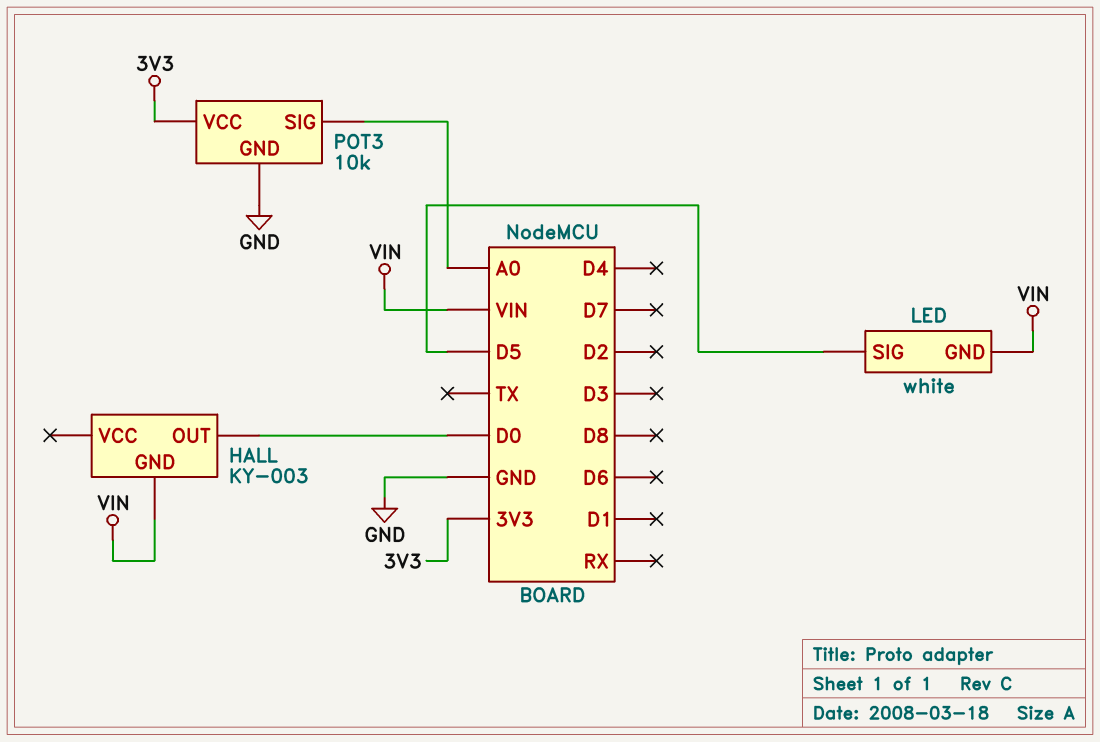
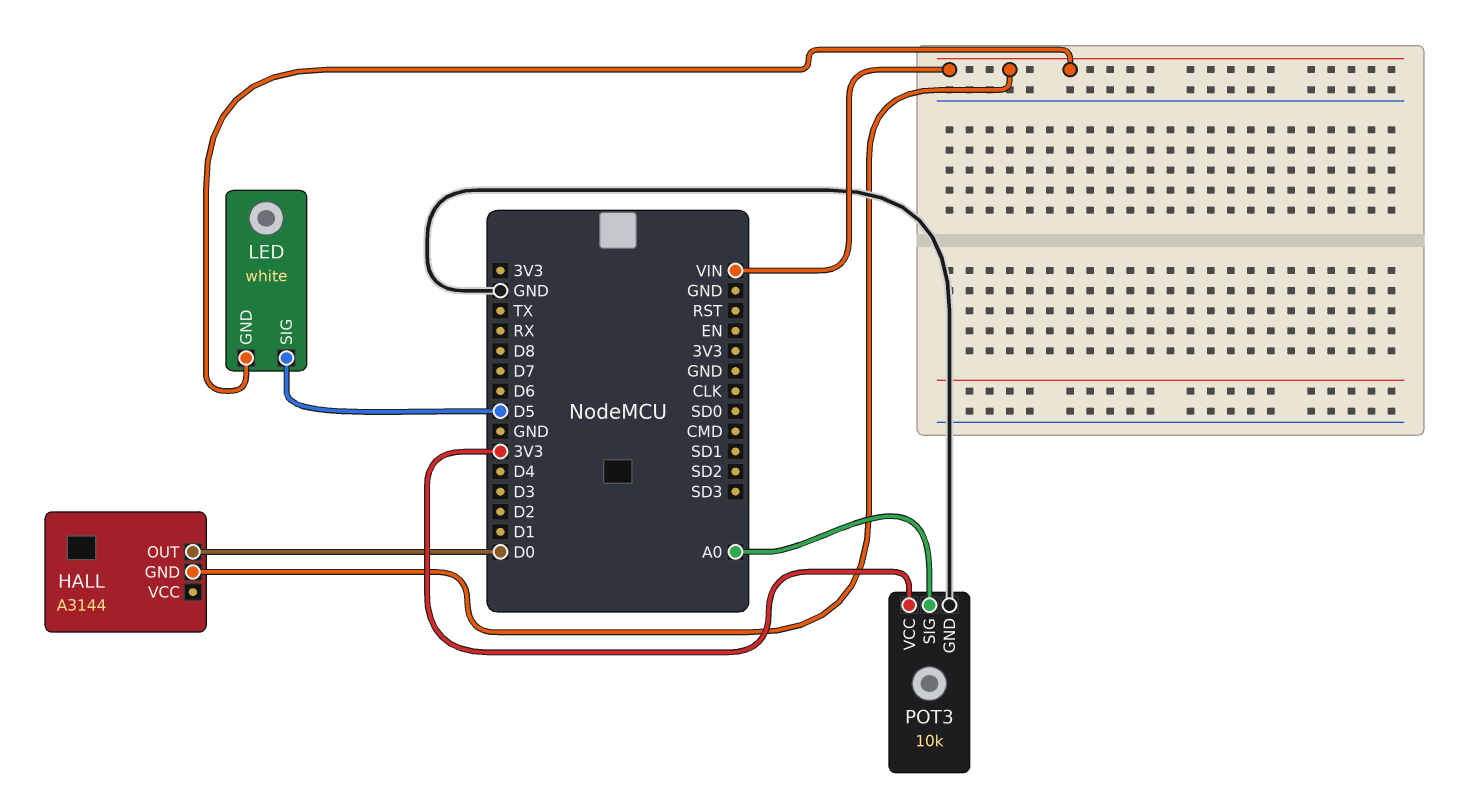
HALL: KY-003 -> A3144

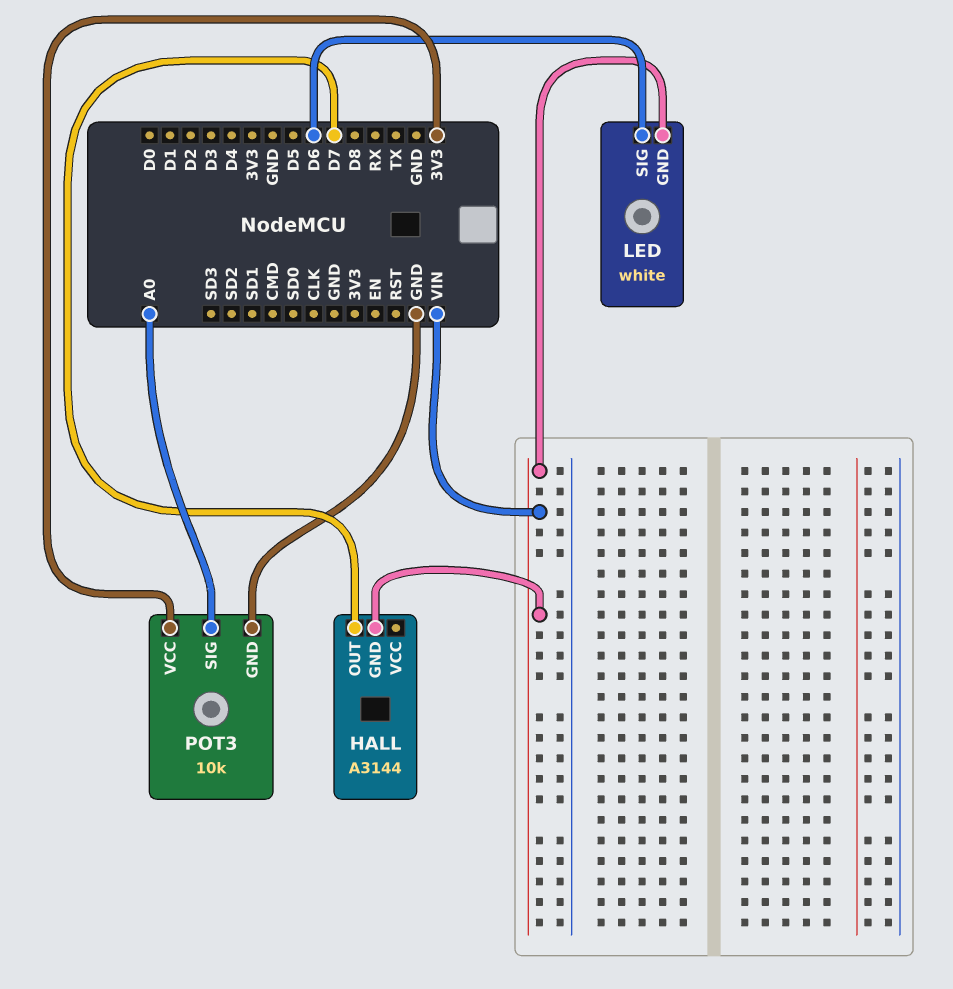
HALL pin OUT: D0 -> D7
LED pin SIG: D5 -> D6

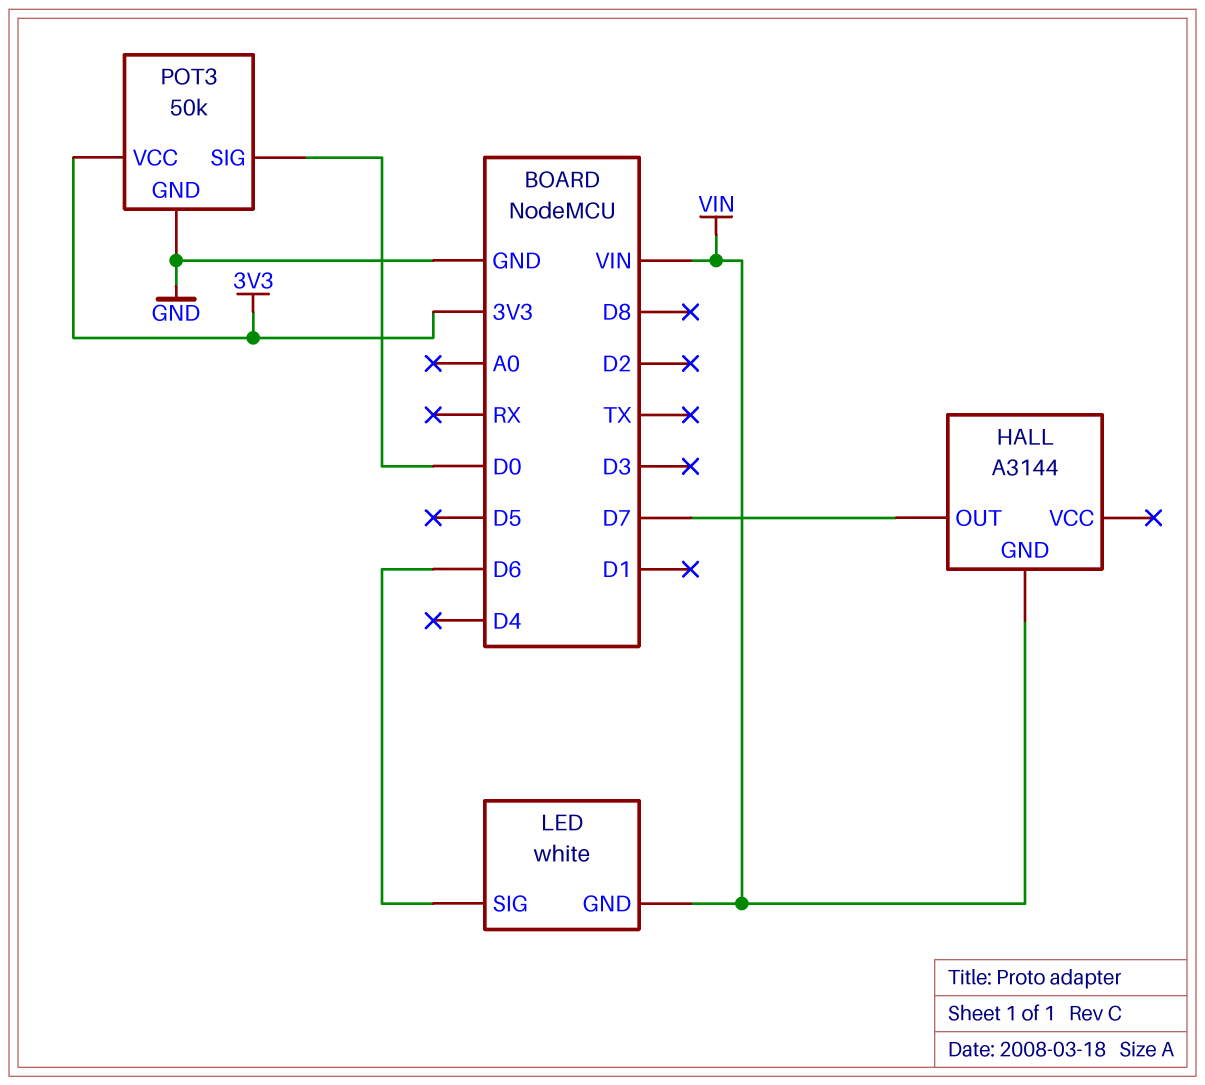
POT3: 10k -> 50k
POT3 pin SIG: A0 -> D0

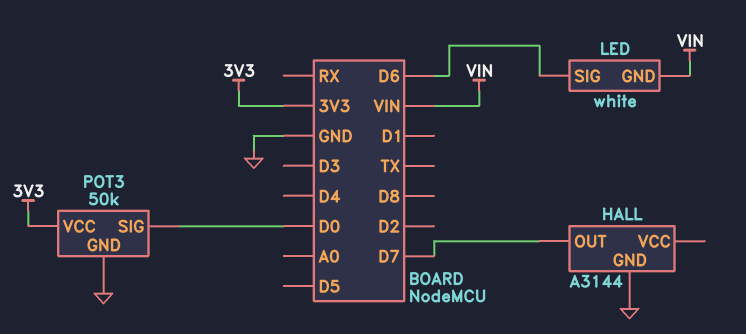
HALL pin GND: VIN -> GND

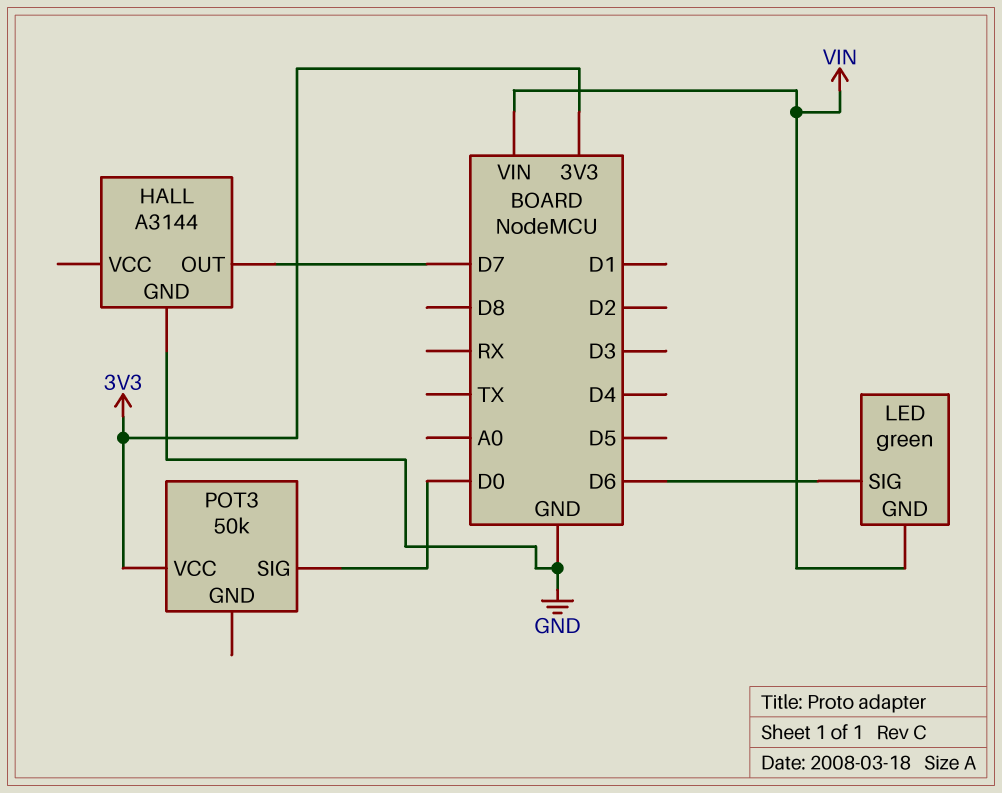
LED: white -> green
POT3 pin GND: GND -> none

